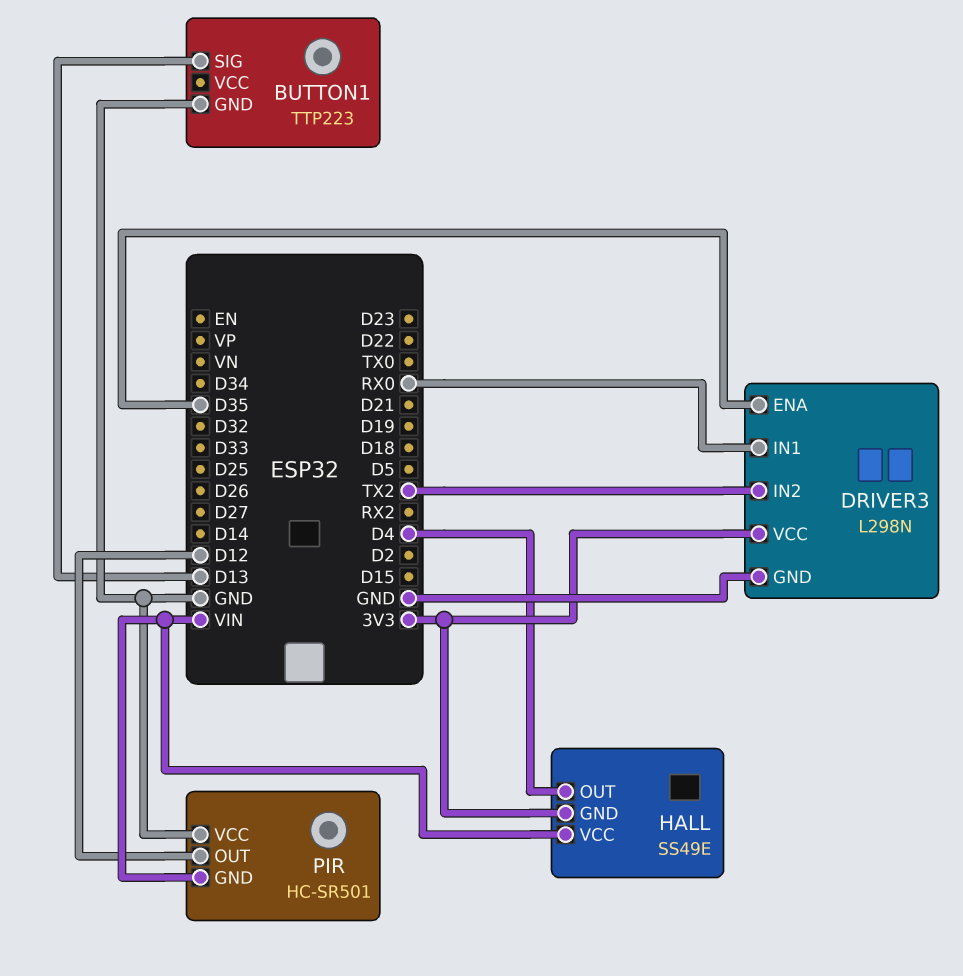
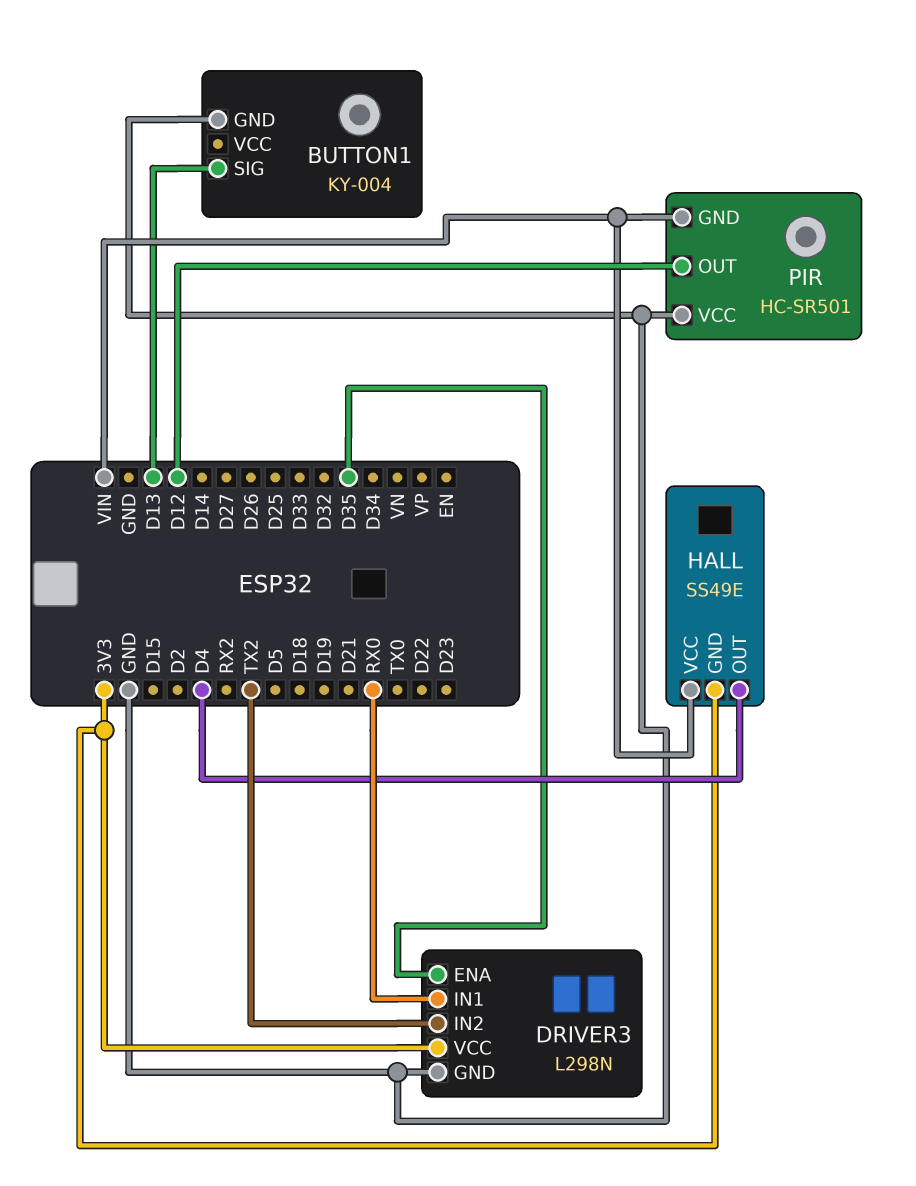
BUTTON1: TTP223 -> KY-004

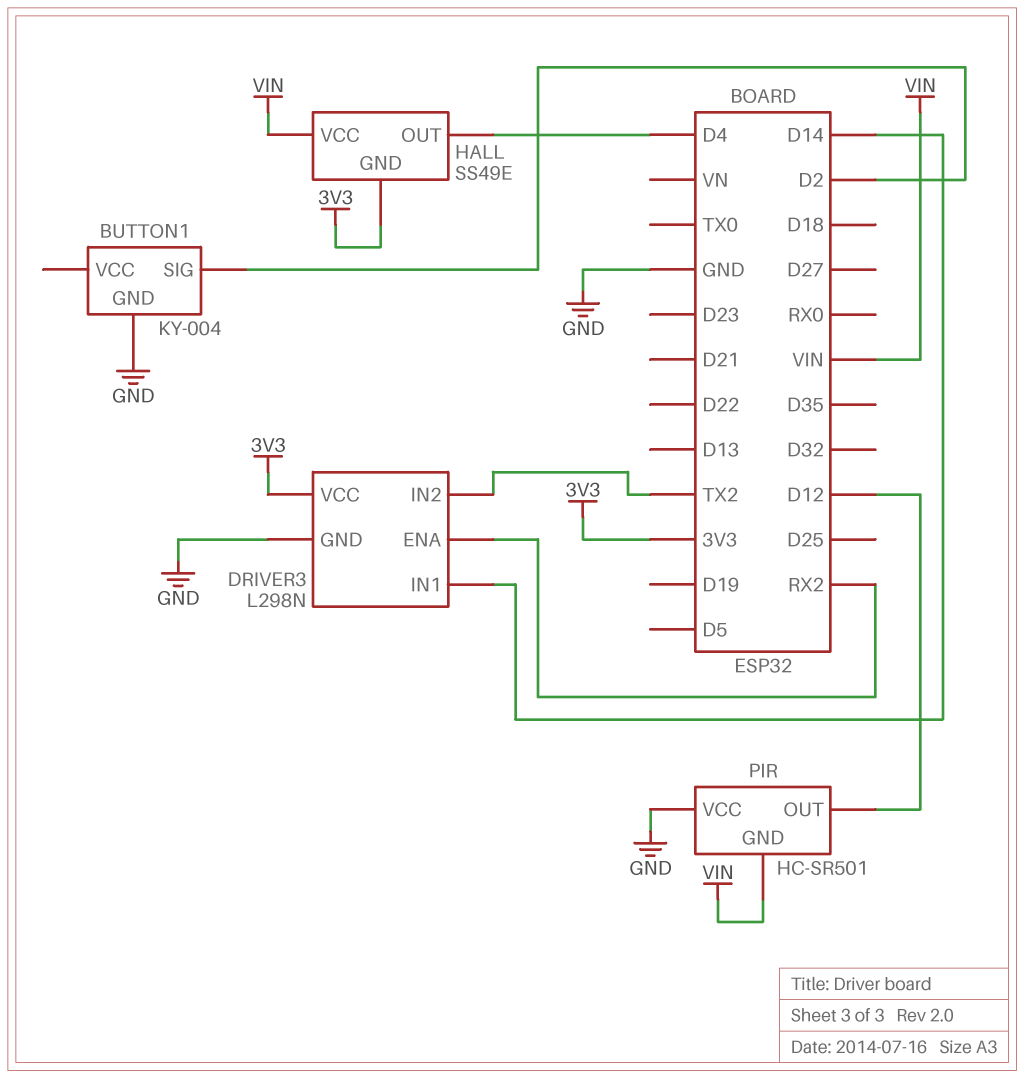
BUTTON1 pin SIG: D13 -> D2
DRIVER3 pin ENA: D35 -> RX2
DRIVER3 pin IN1: RX0 -> D14

